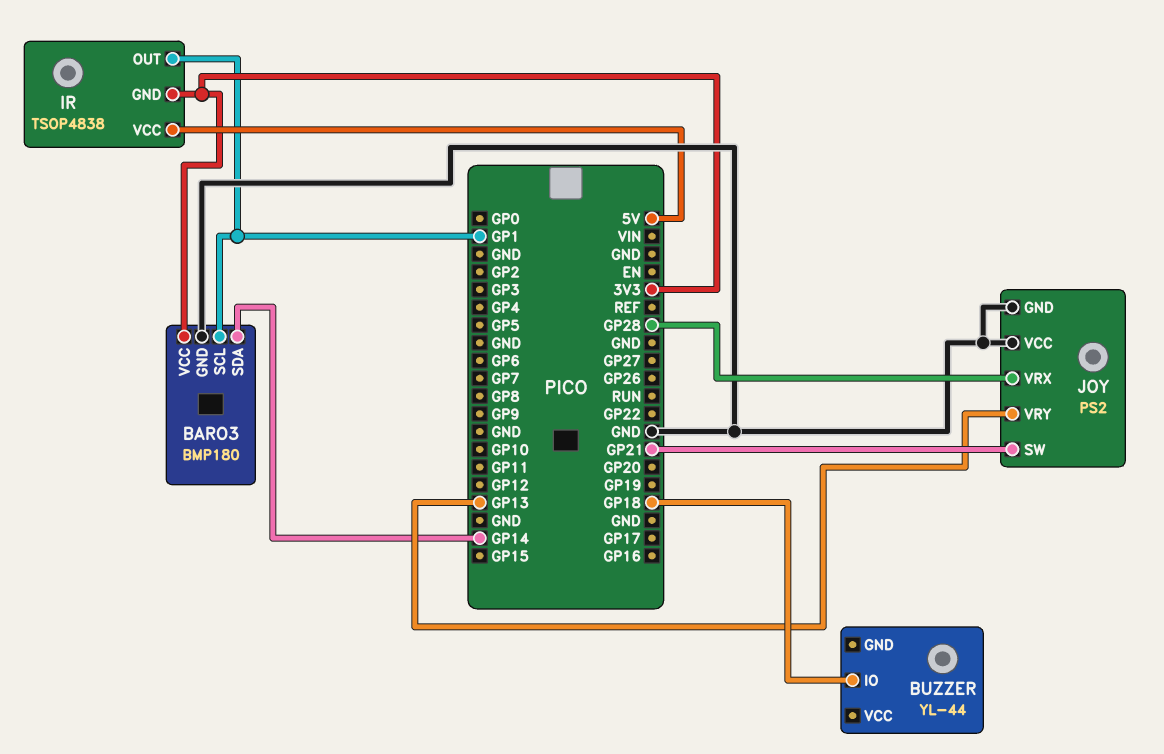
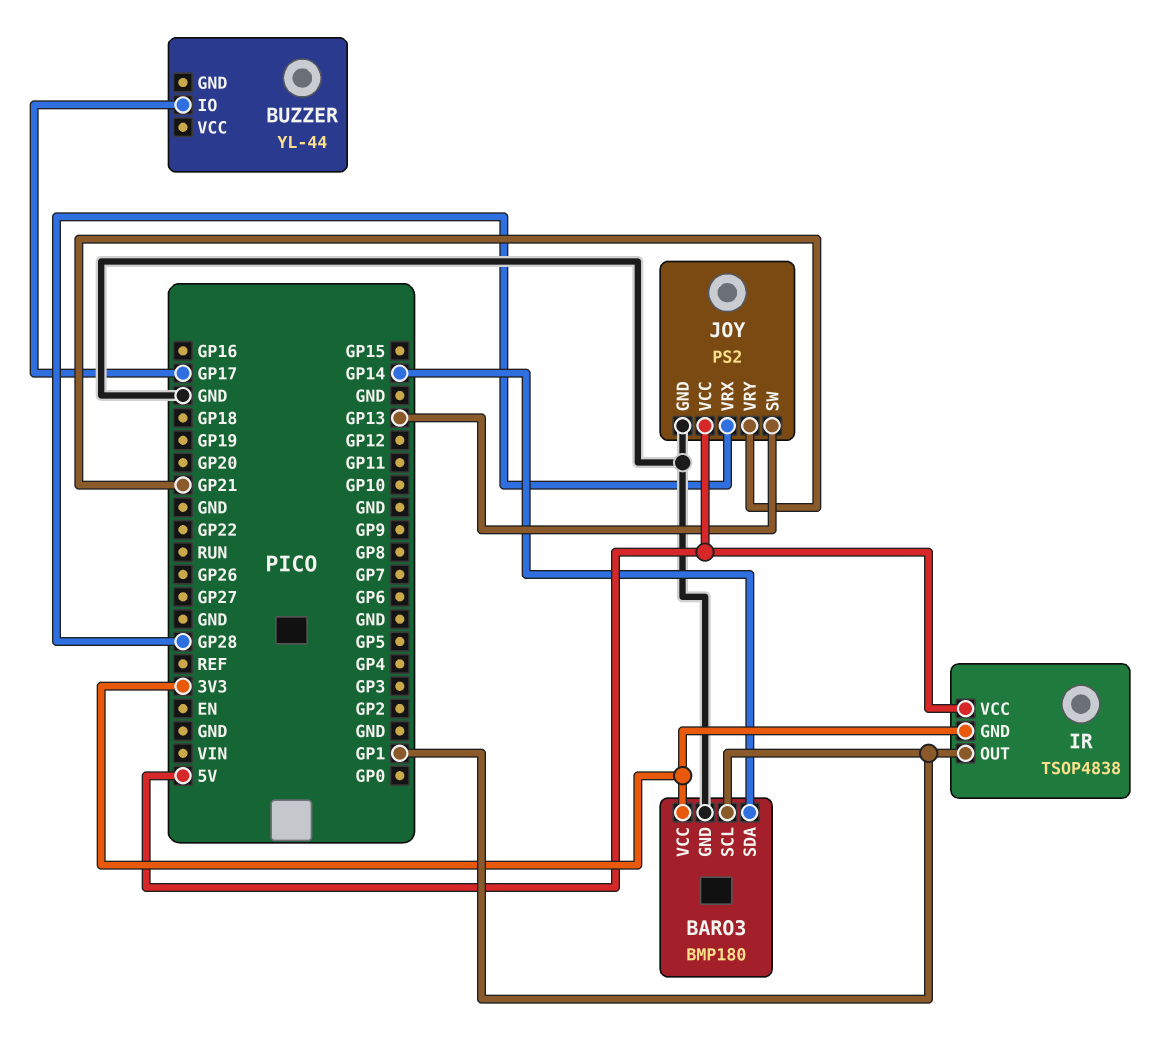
BUZZER pin IO: GP18 -> GP17
JOY pin SW: GP21 -> GP13
JOY pin VCC: GND -> 5V
JOY pin VRY: GP13 -> GP21

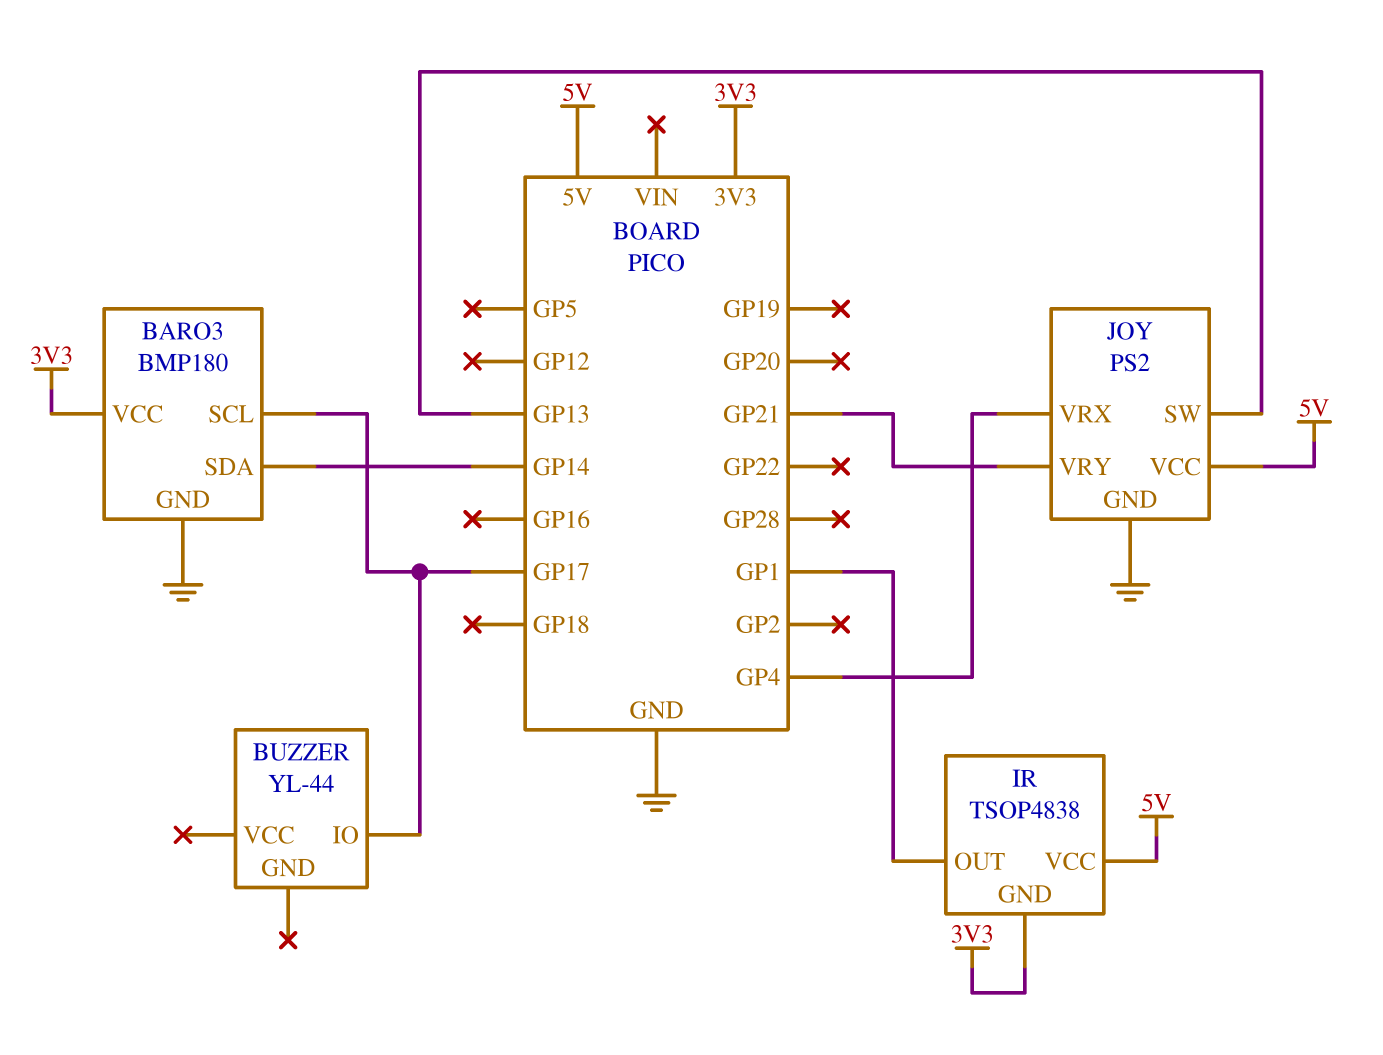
BARO3 pin SCL: GP1 -> GP17
JOY pin VRX: GP28 -> GP4

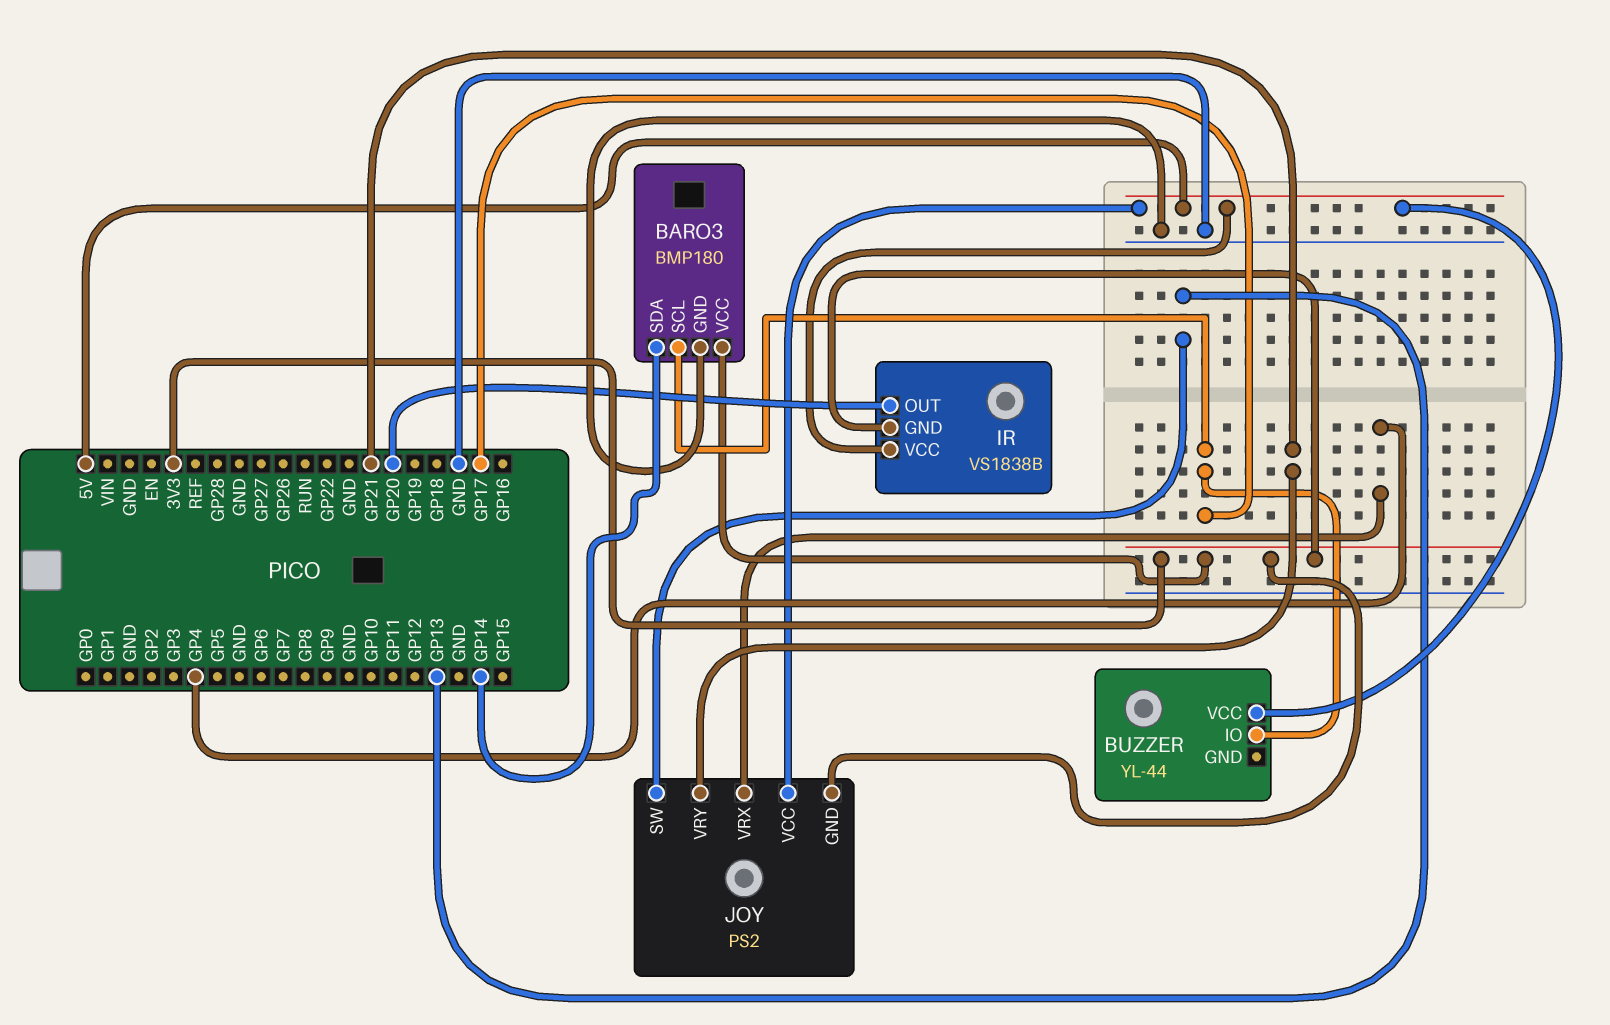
BUZZER pin VCC: none -> 5V
IR: TSOP4838 -> VS1838B
IR pin OUT: GP1 -> GP20
JOY pin GND: GND -> 3V3

